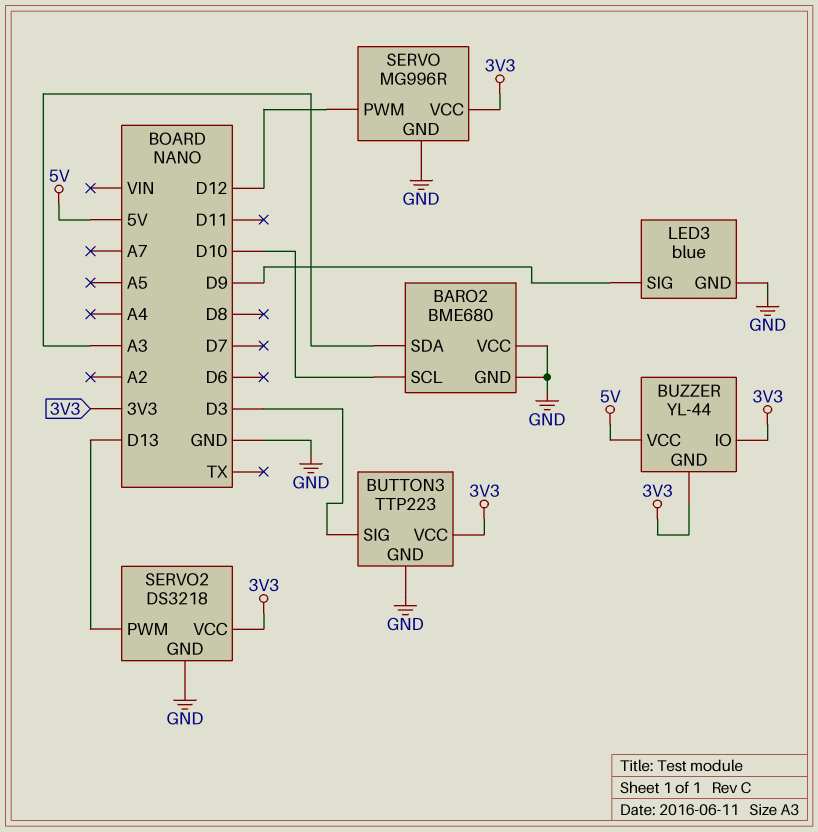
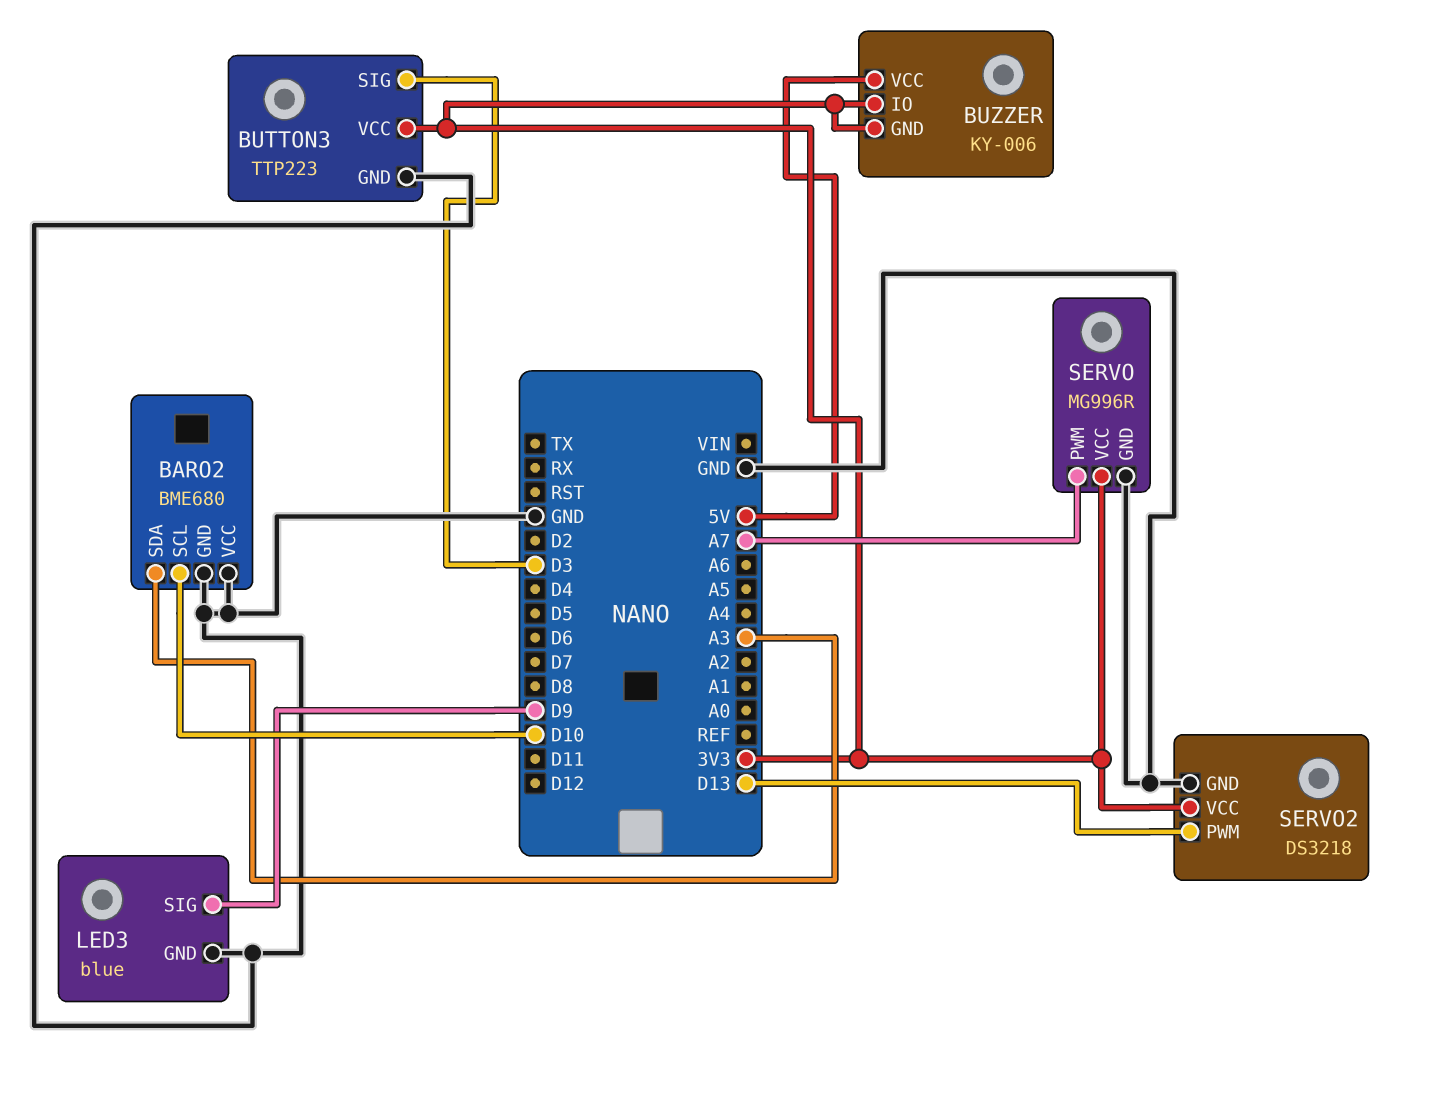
BUZZER: YL-44 -> KY-006
SERVO pin PWM: D12 -> A7

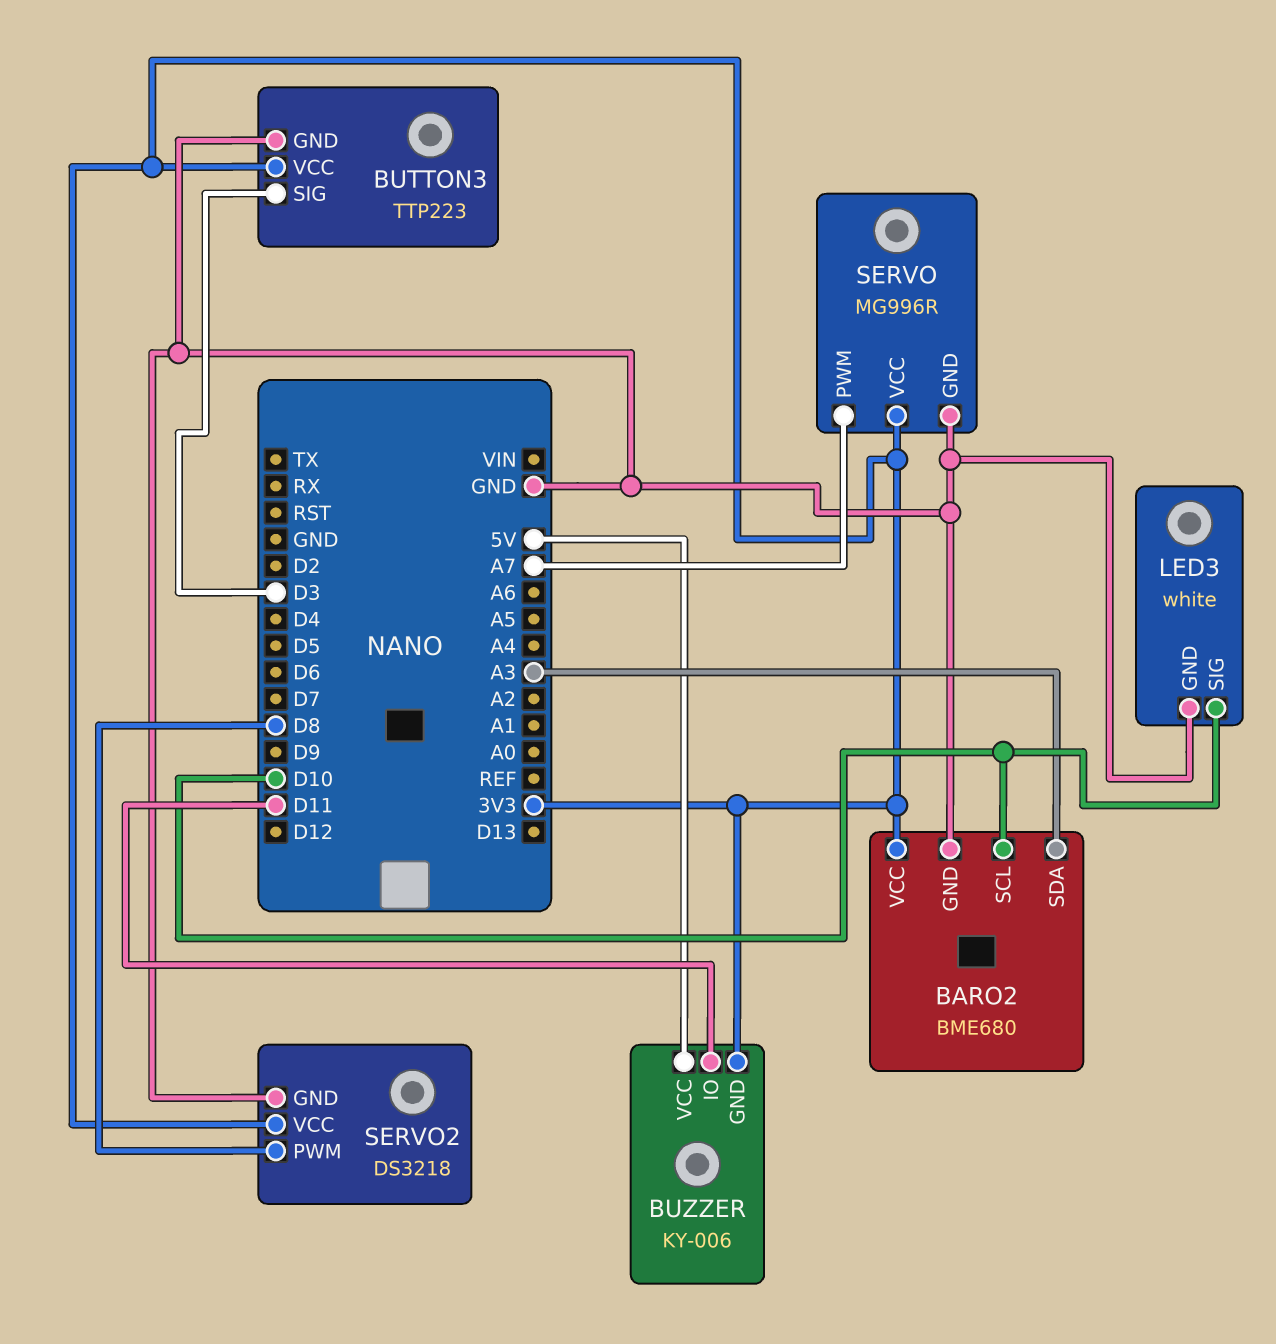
BARO2 pin VCC: GND -> 3V3
BUZZER pin IO: 3V3 -> D11
LED3: blue -> white
LED3 pin SIG: D9 -> D10
SERVO2 pin PWM: D13 -> D8

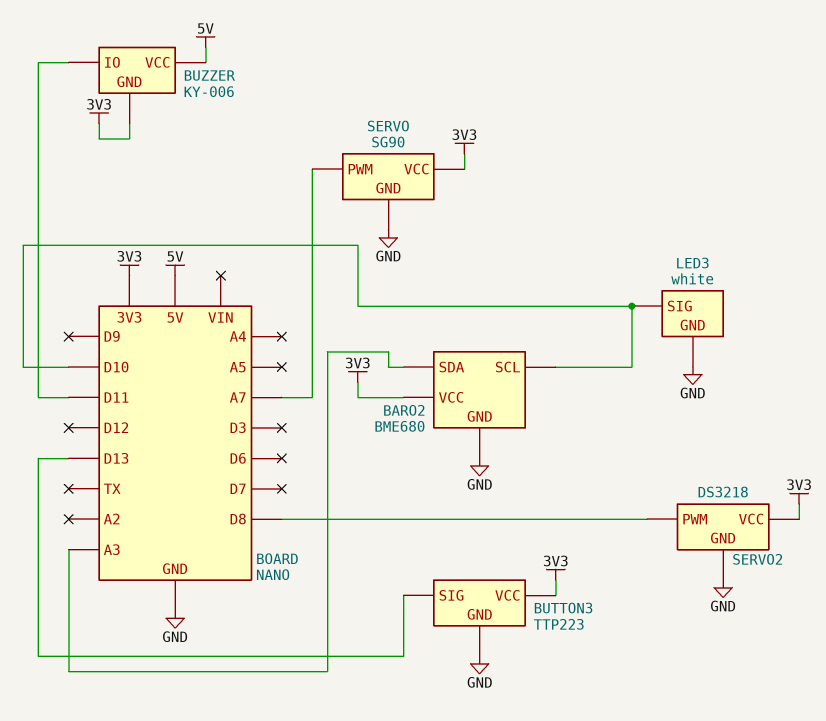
BUTTON3 pin SIG: D3 -> D13
SERVO: MG996R -> SG90

